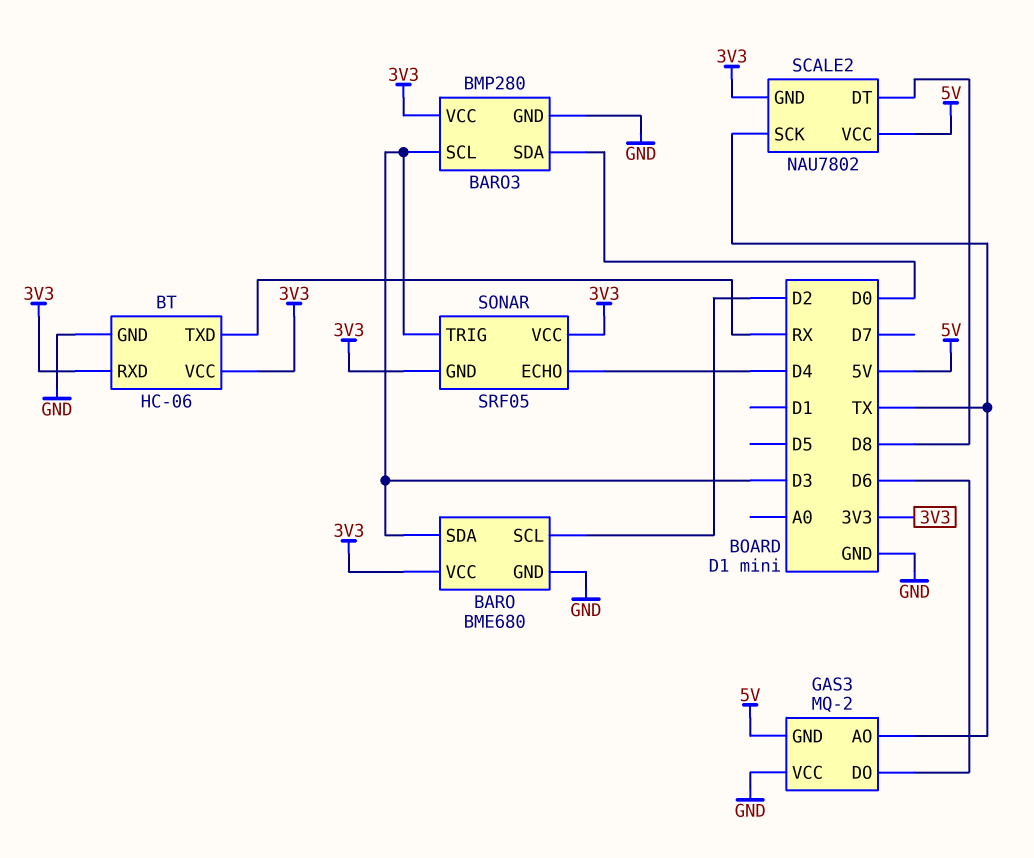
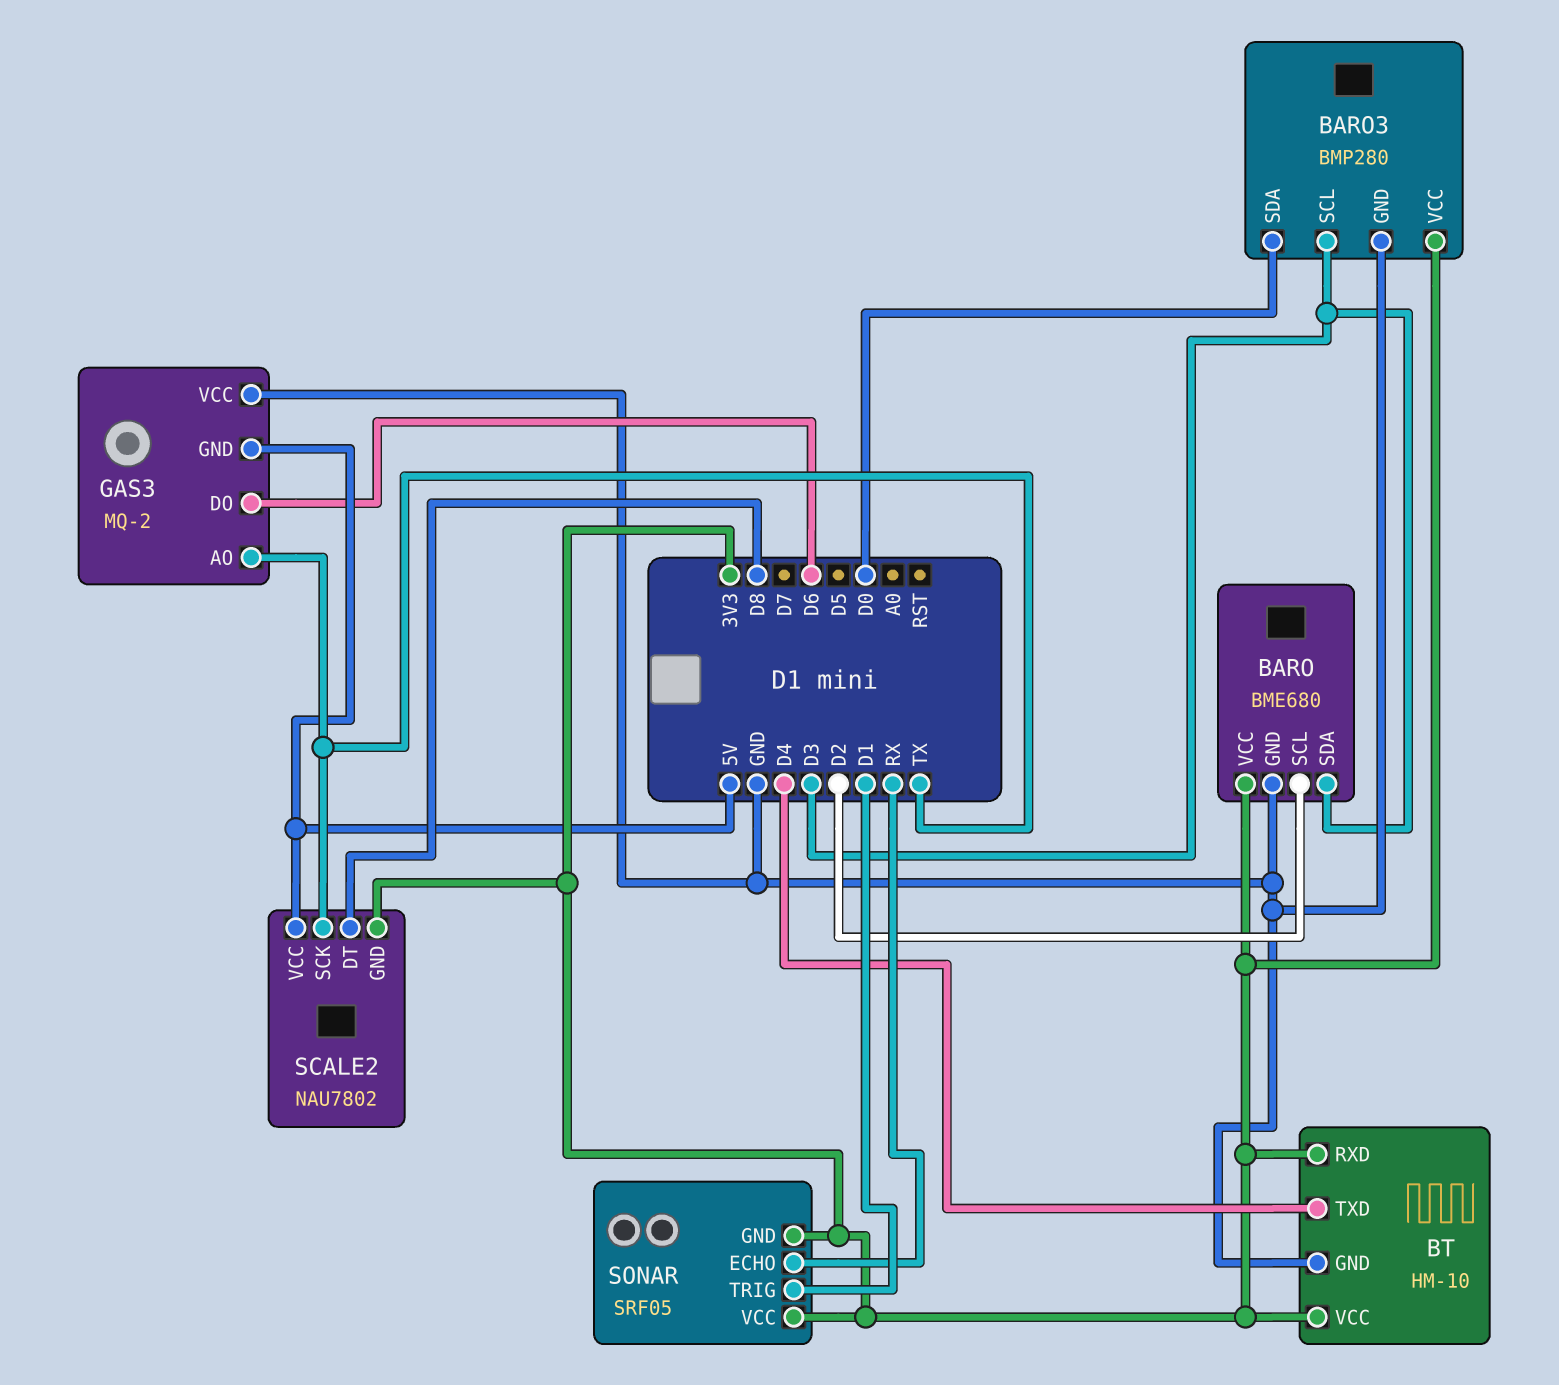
BT: HC-06 -> HM-10
BT pin TXD: RX -> D4
SONAR pin ECHO: D4 -> RX
SONAR pin TRIG: D3 -> D1

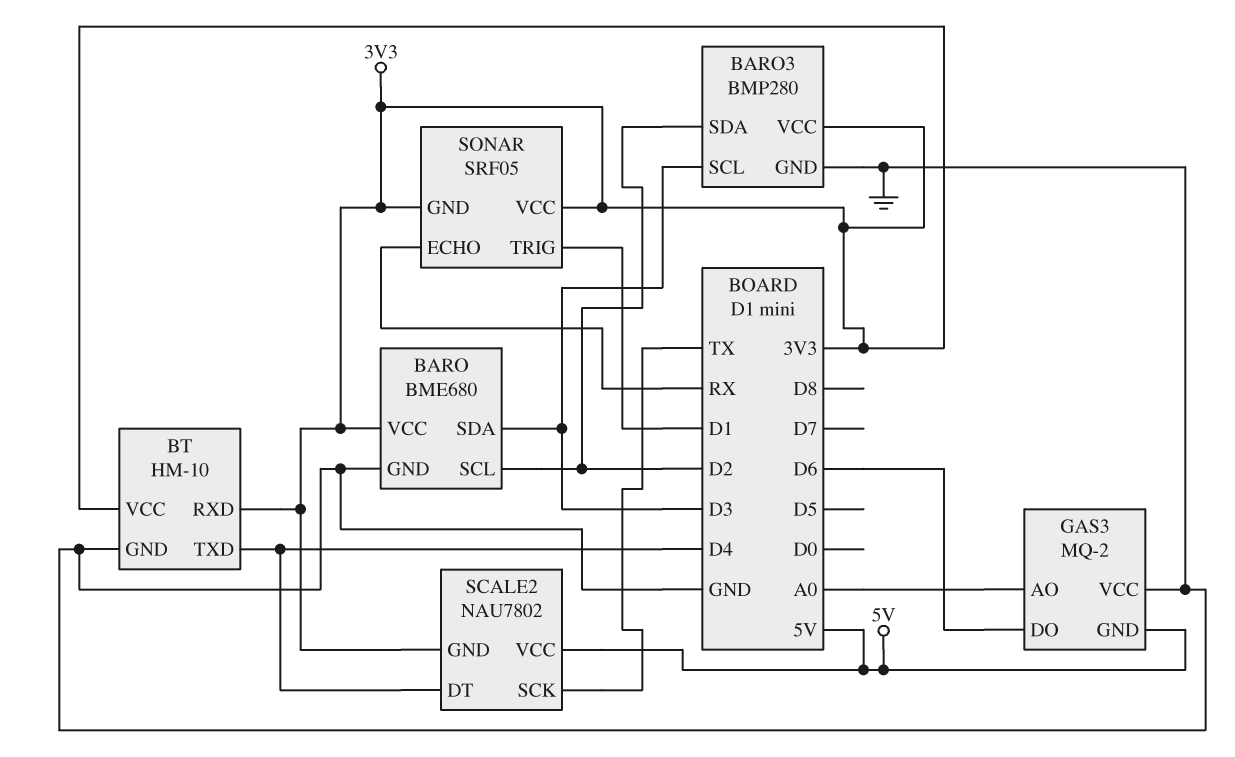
BARO3 pin SDA: D0 -> D2
GAS3 pin AO: TX -> A0
SCALE2 pin DT: D8 -> D4

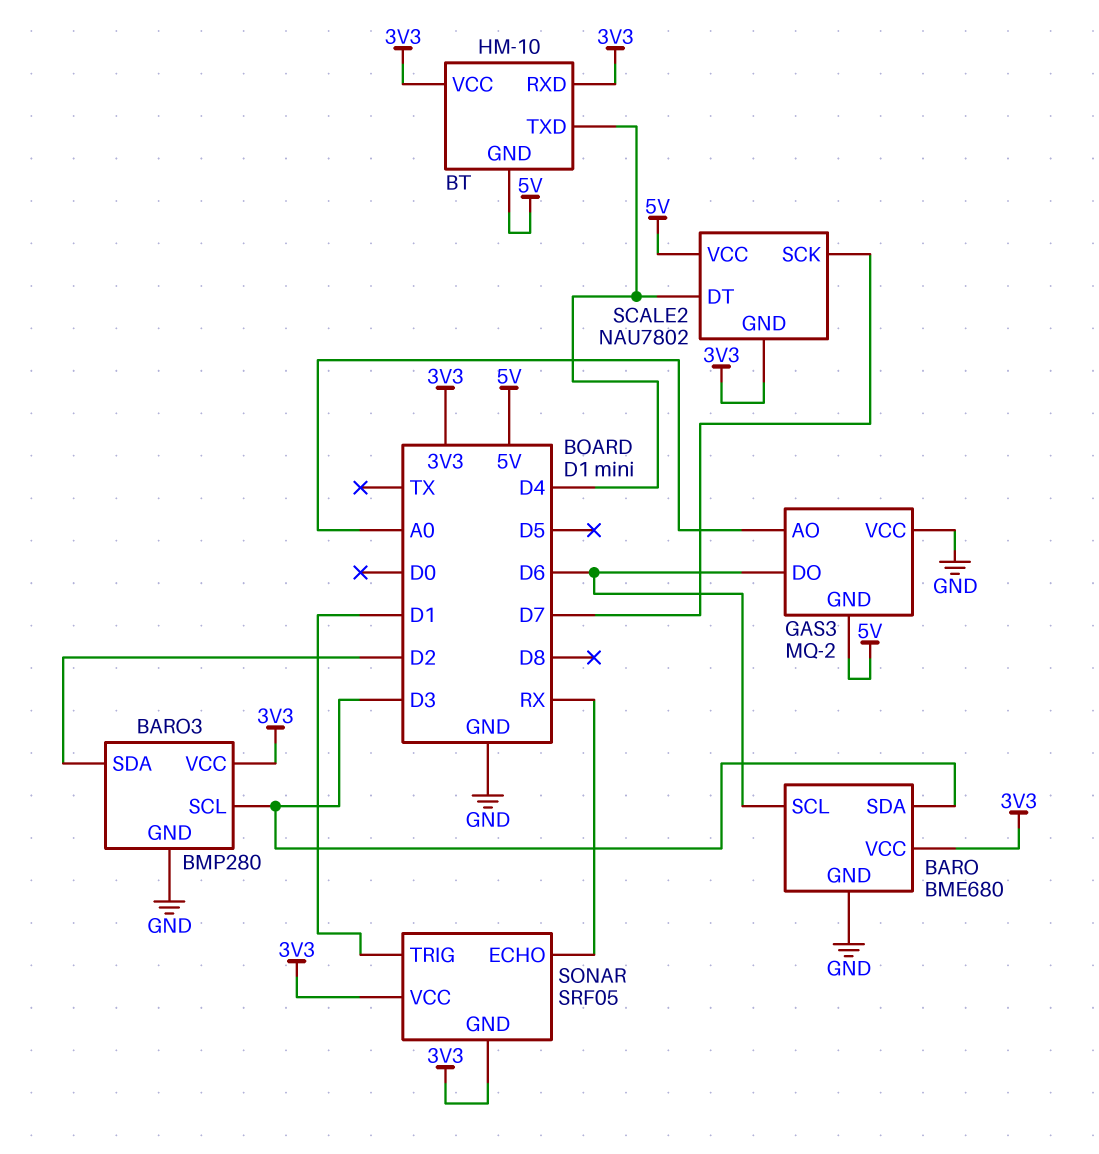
BARO pin SCL: D2 -> D6
BT pin GND: GND -> 5V
SCALE2 pin SCK: TX -> D7

